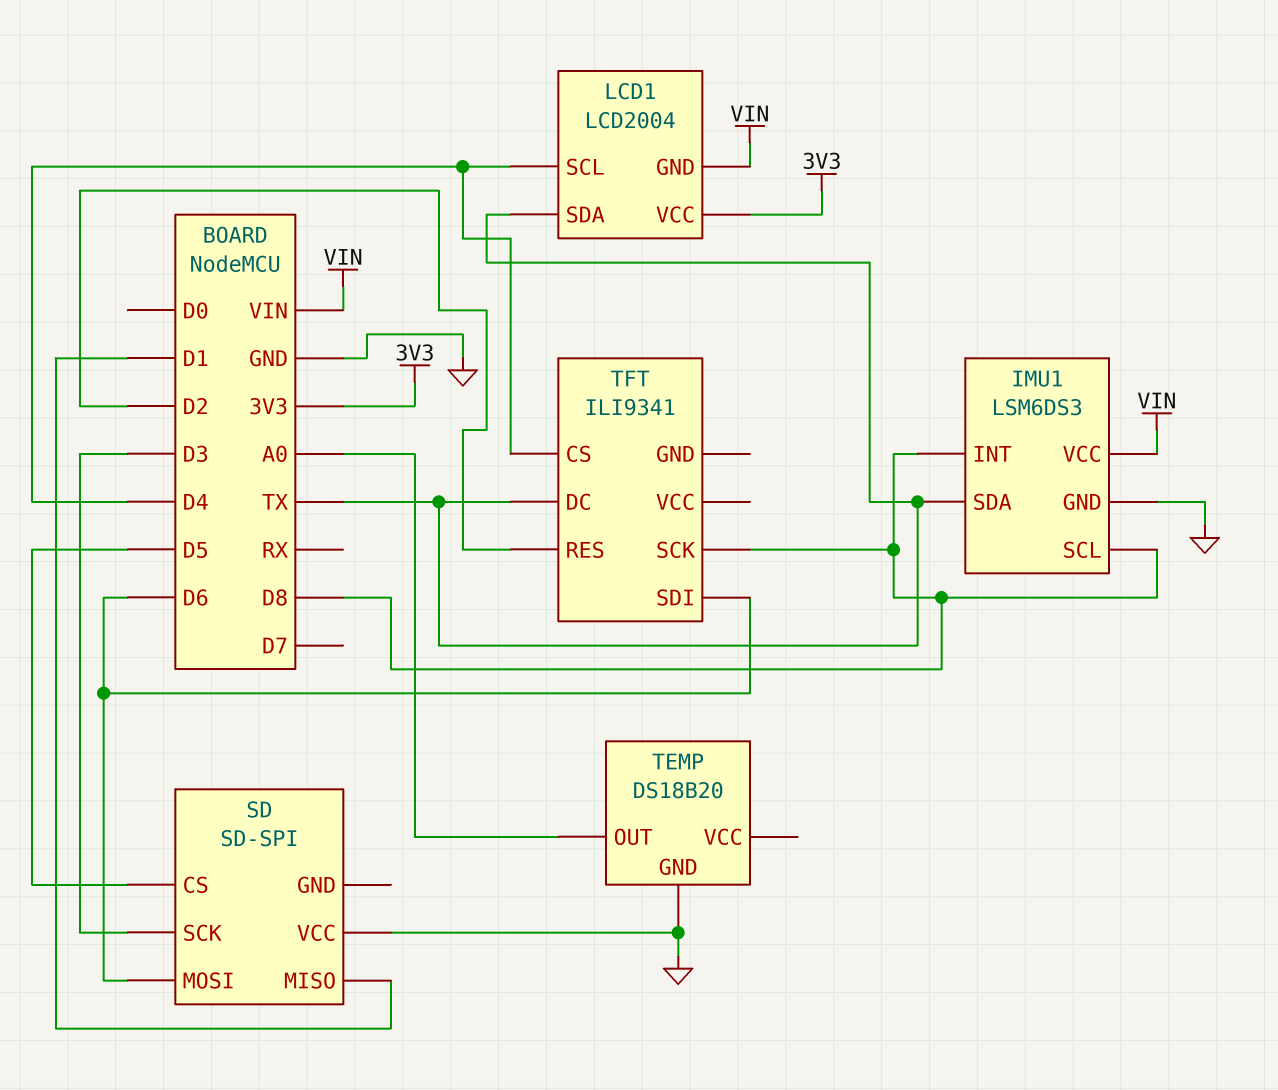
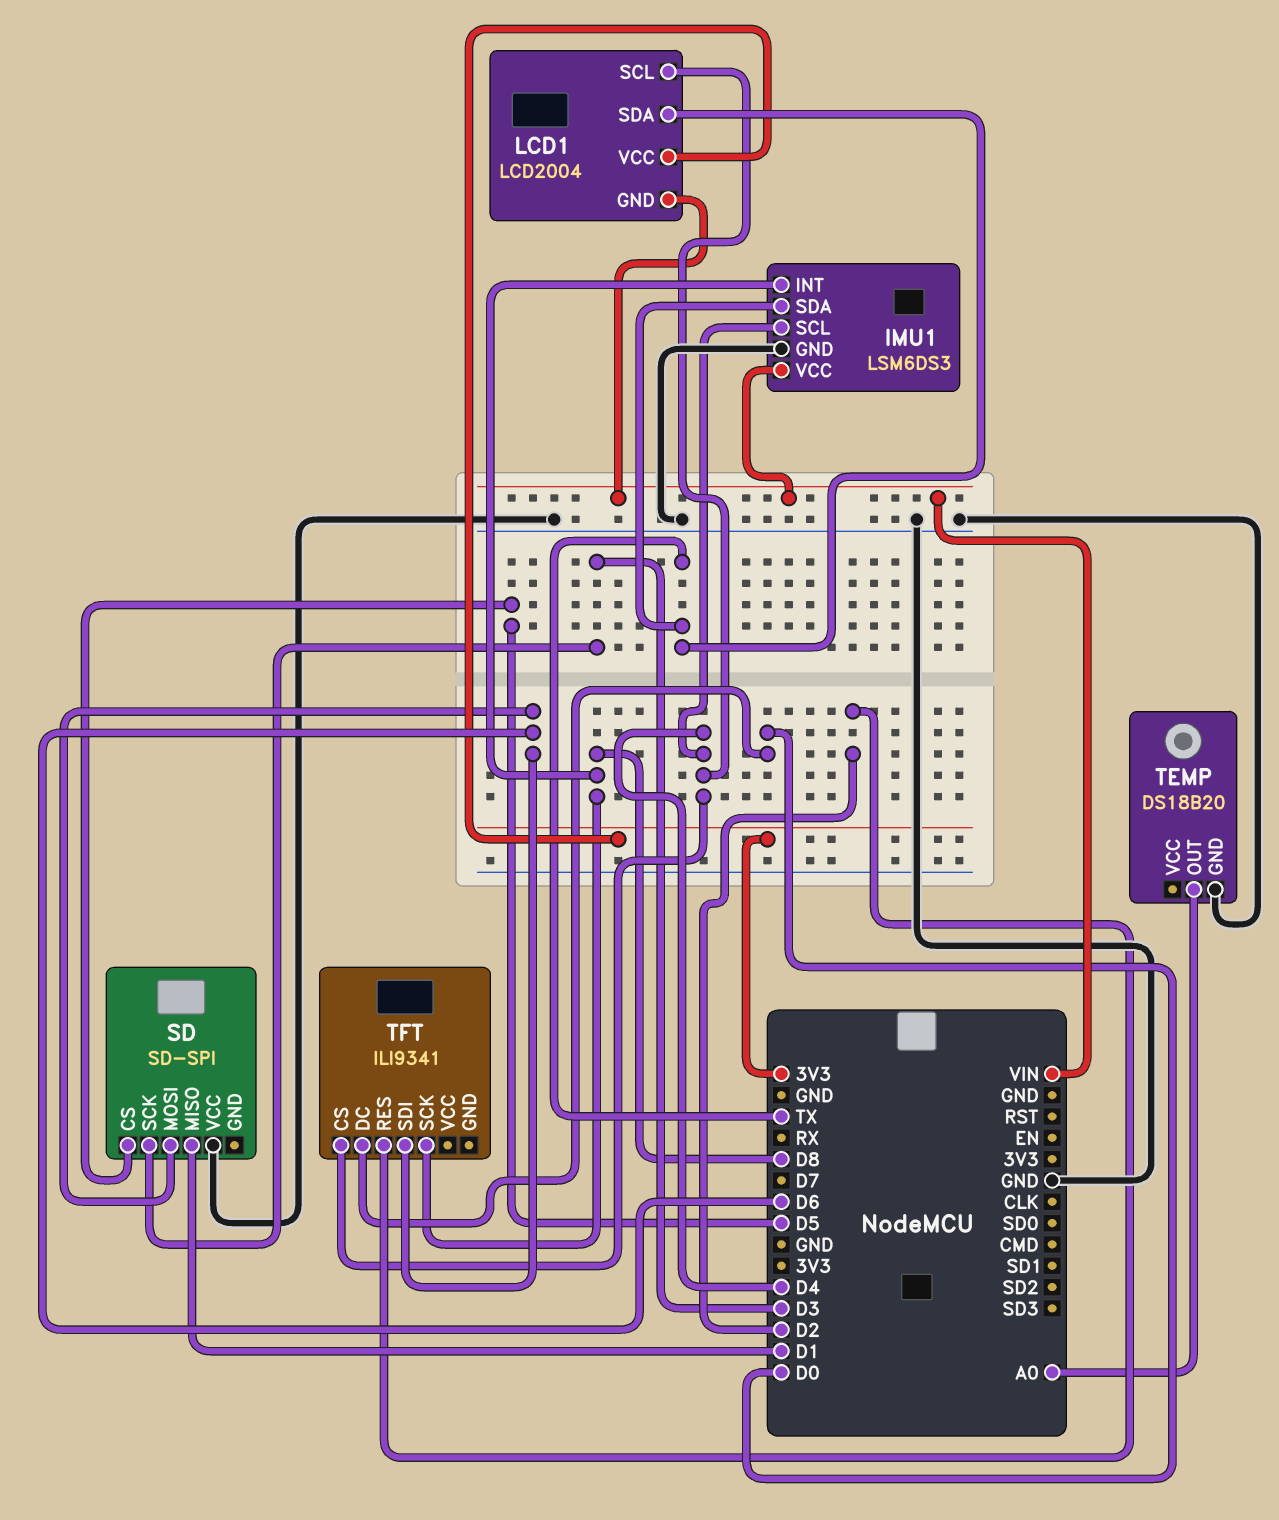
IMU1 pin SCL: D8 -> D4
TFT pin DC: TX -> D0

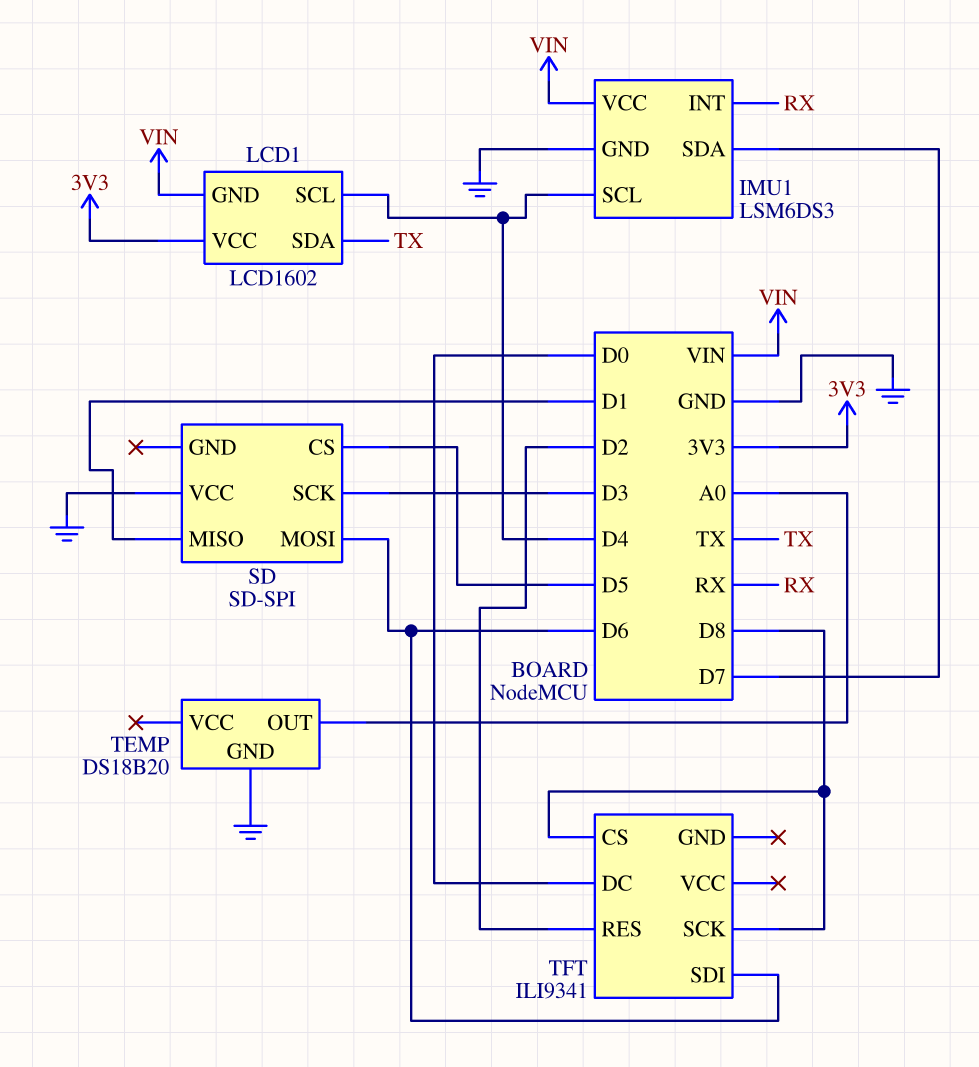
IMU1 pin INT: D8 -> RX
IMU1 pin SDA: TX -> D7
LCD1: LCD2004 -> LCD1602
TFT pin CS: D4 -> D8

